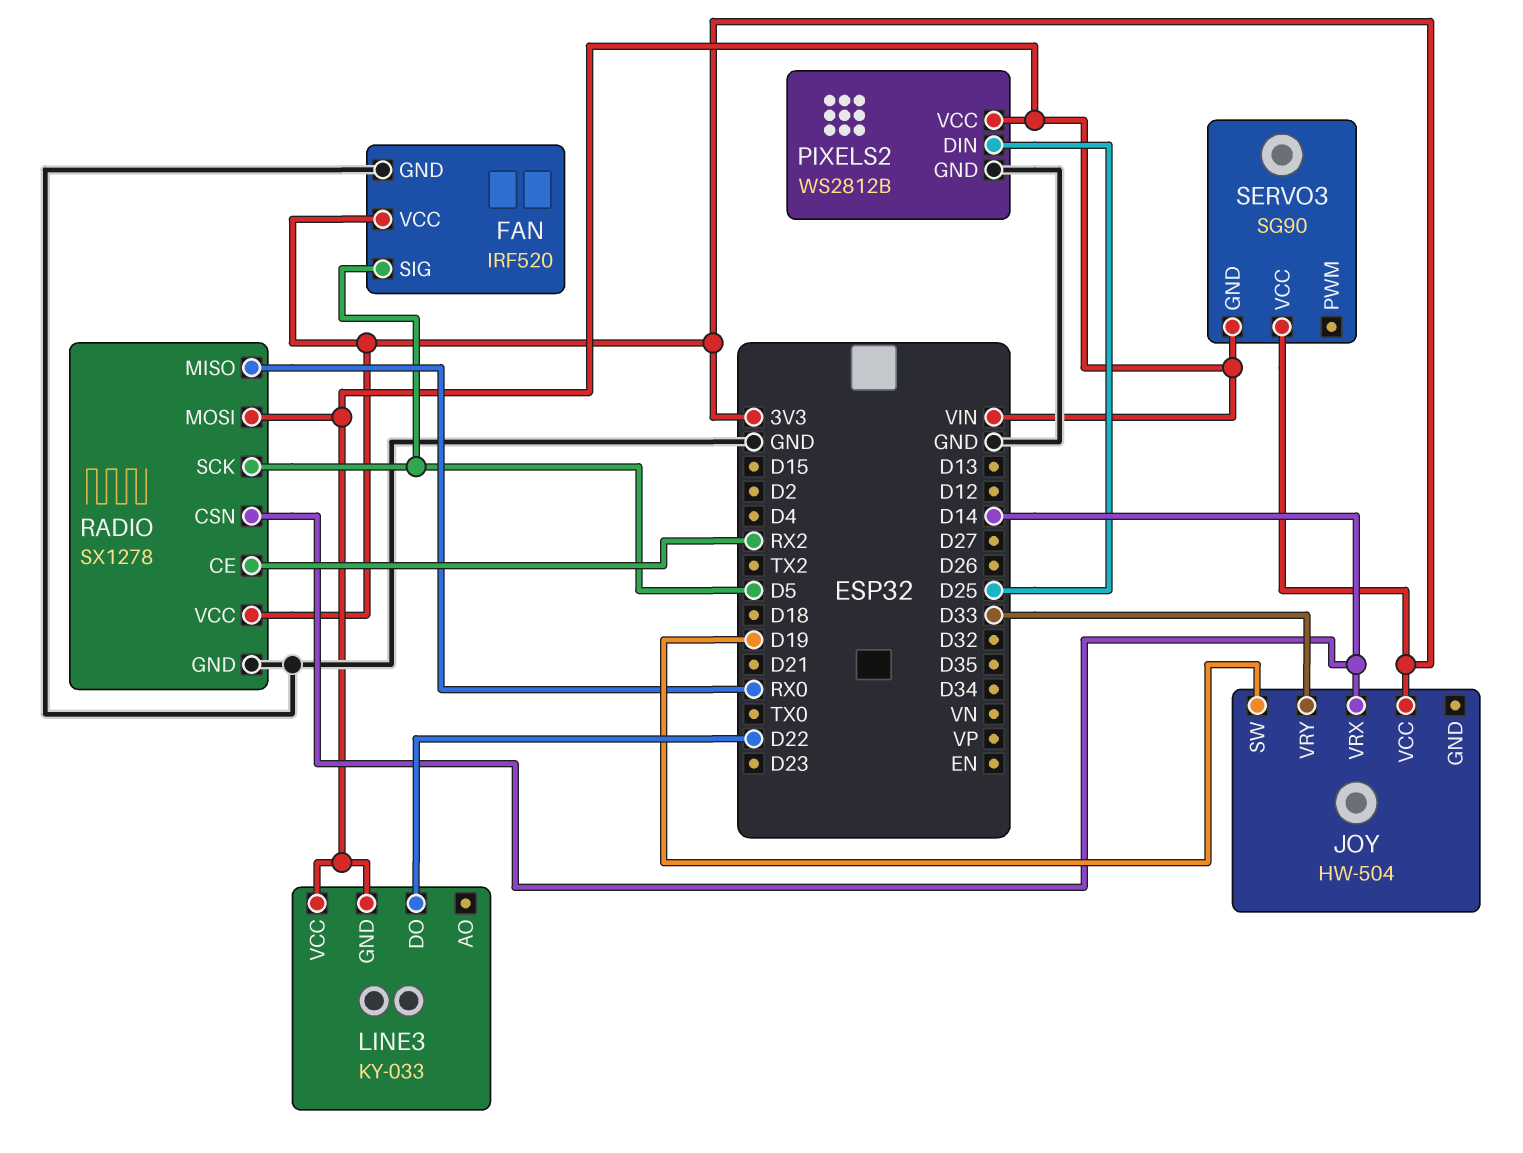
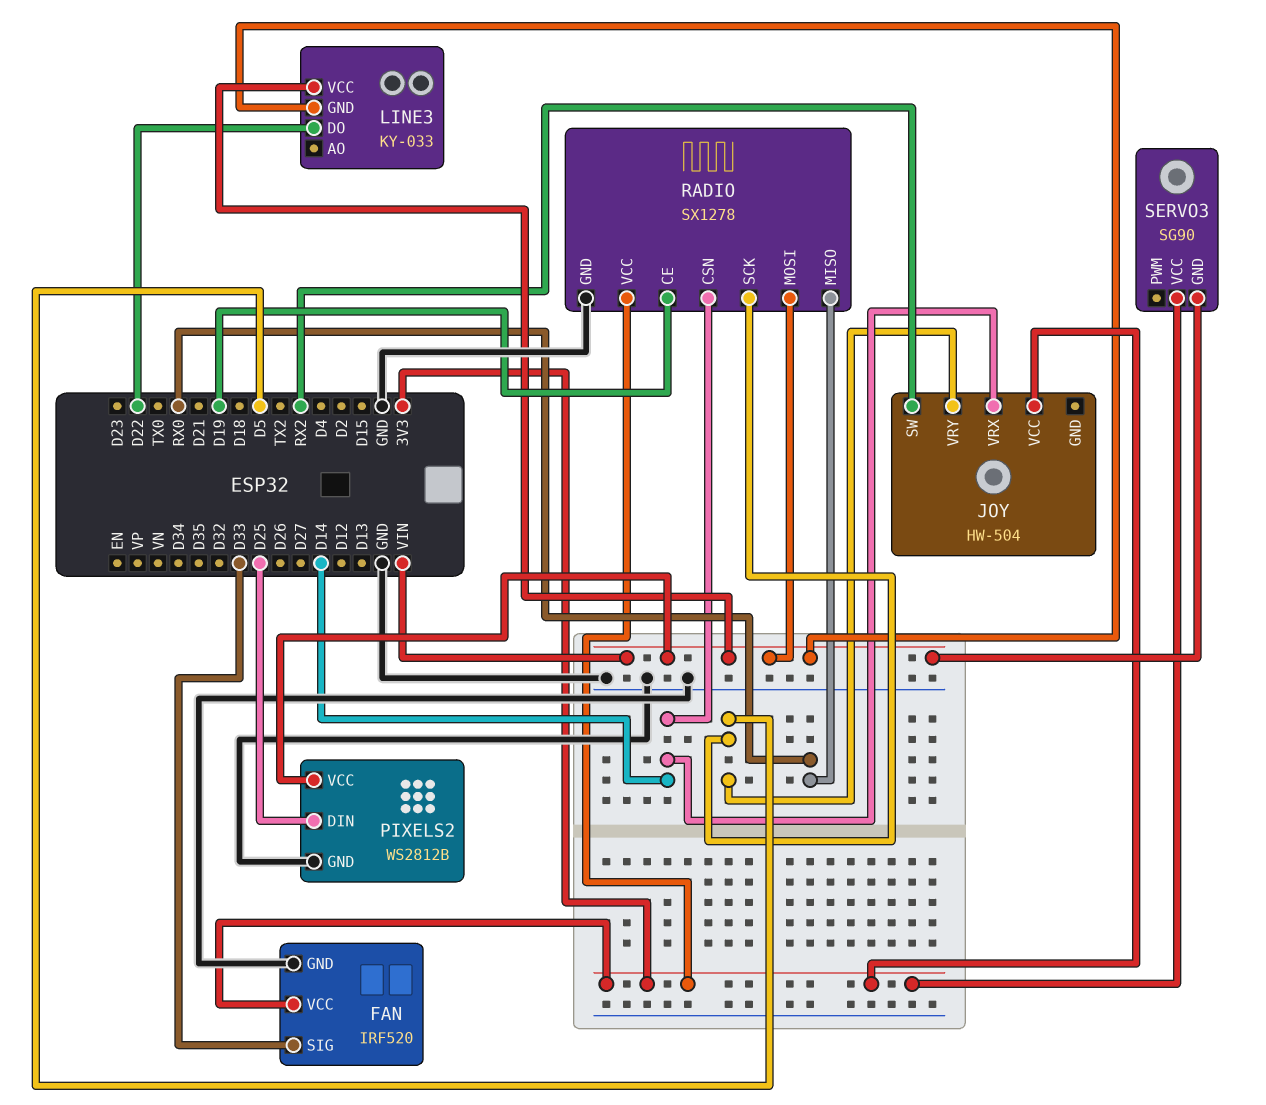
FAN pin SIG: D5 -> D33
JOY pin SW: D19 -> RX2
JOY pin VRY: D33 -> D5
RADIO pin CE: RX2 -> D19

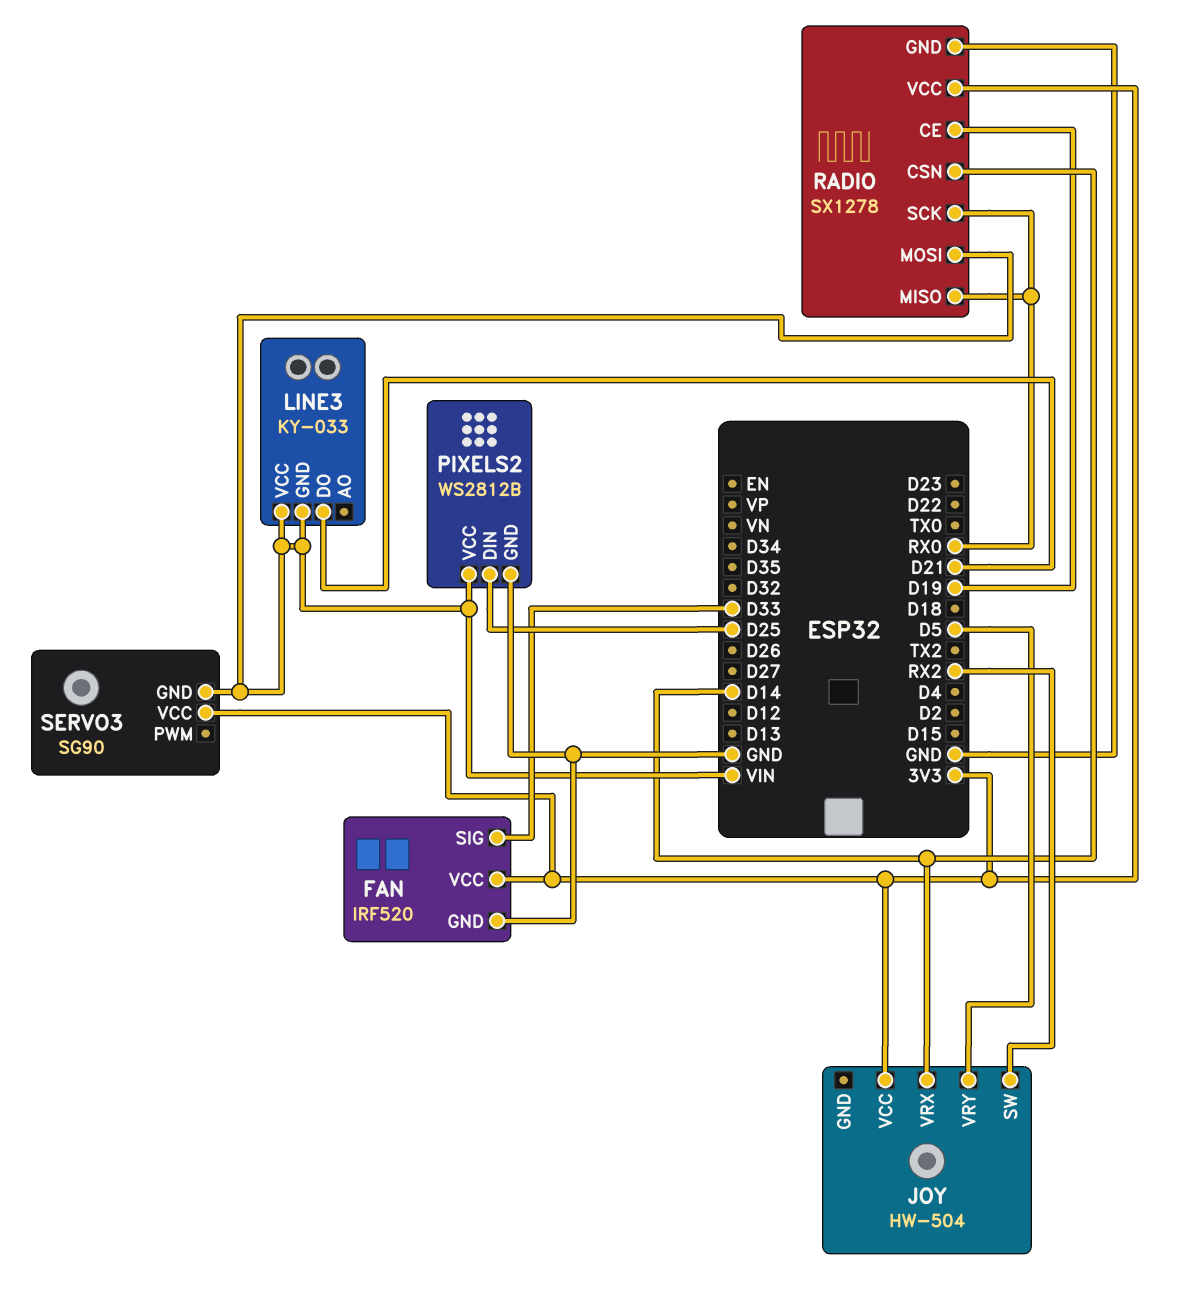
LINE3 pin DO: D22 -> D21
RADIO pin SCK: D5 -> RX0

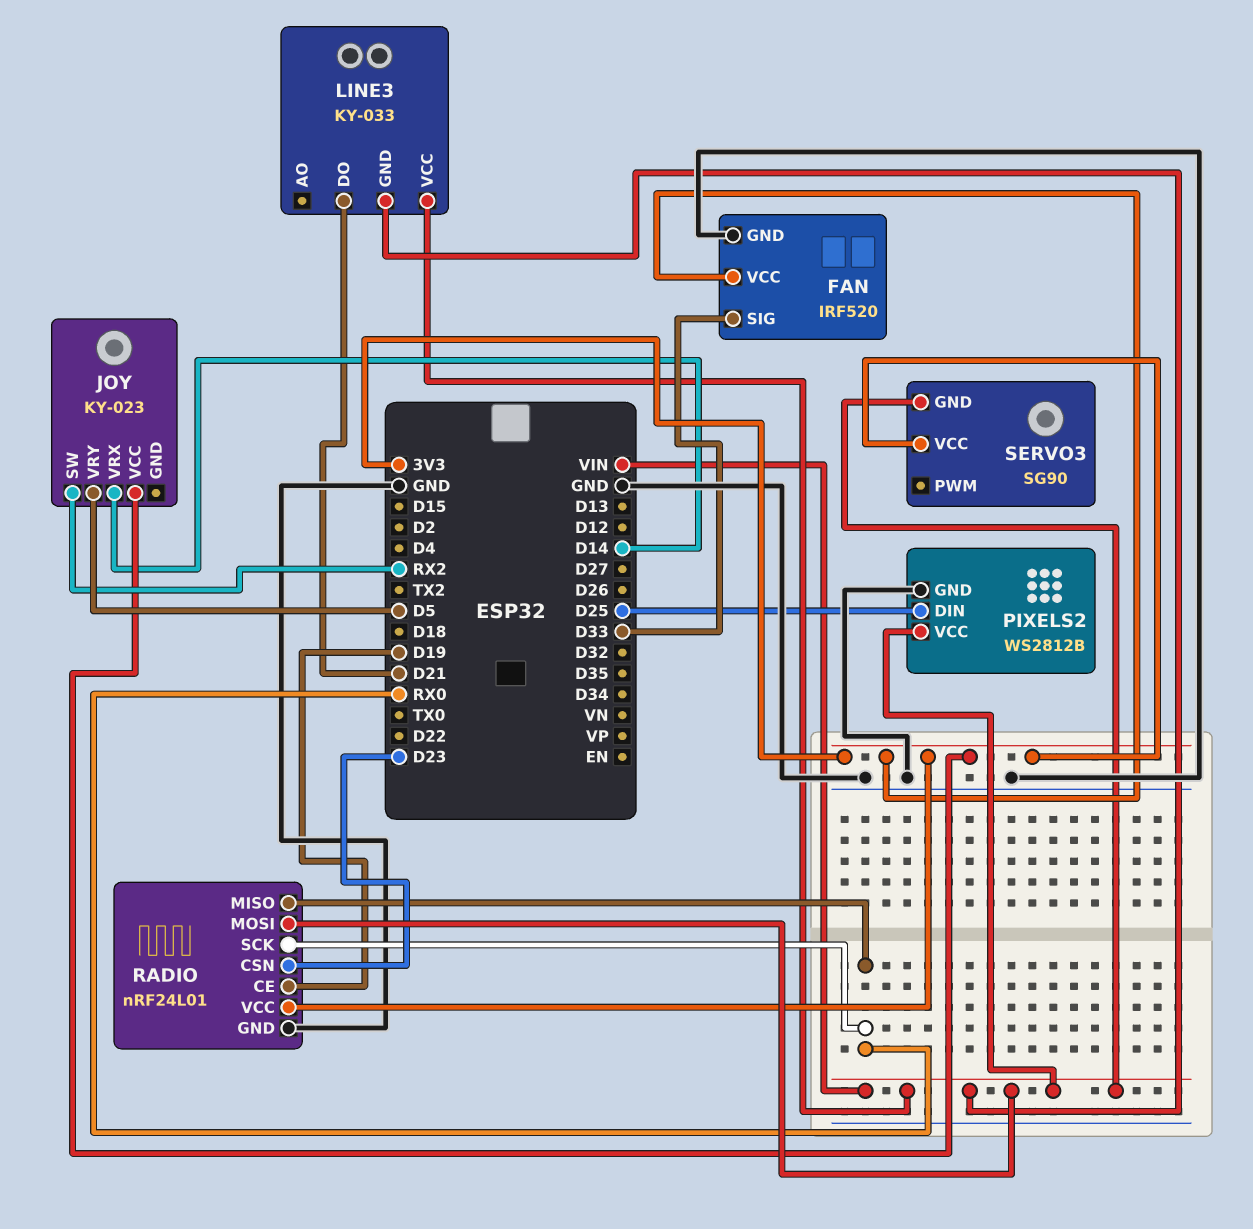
JOY: HW-504 -> KY-023
RADIO: SX1278 -> nRF24L01
RADIO pin CSN: D14 -> D23

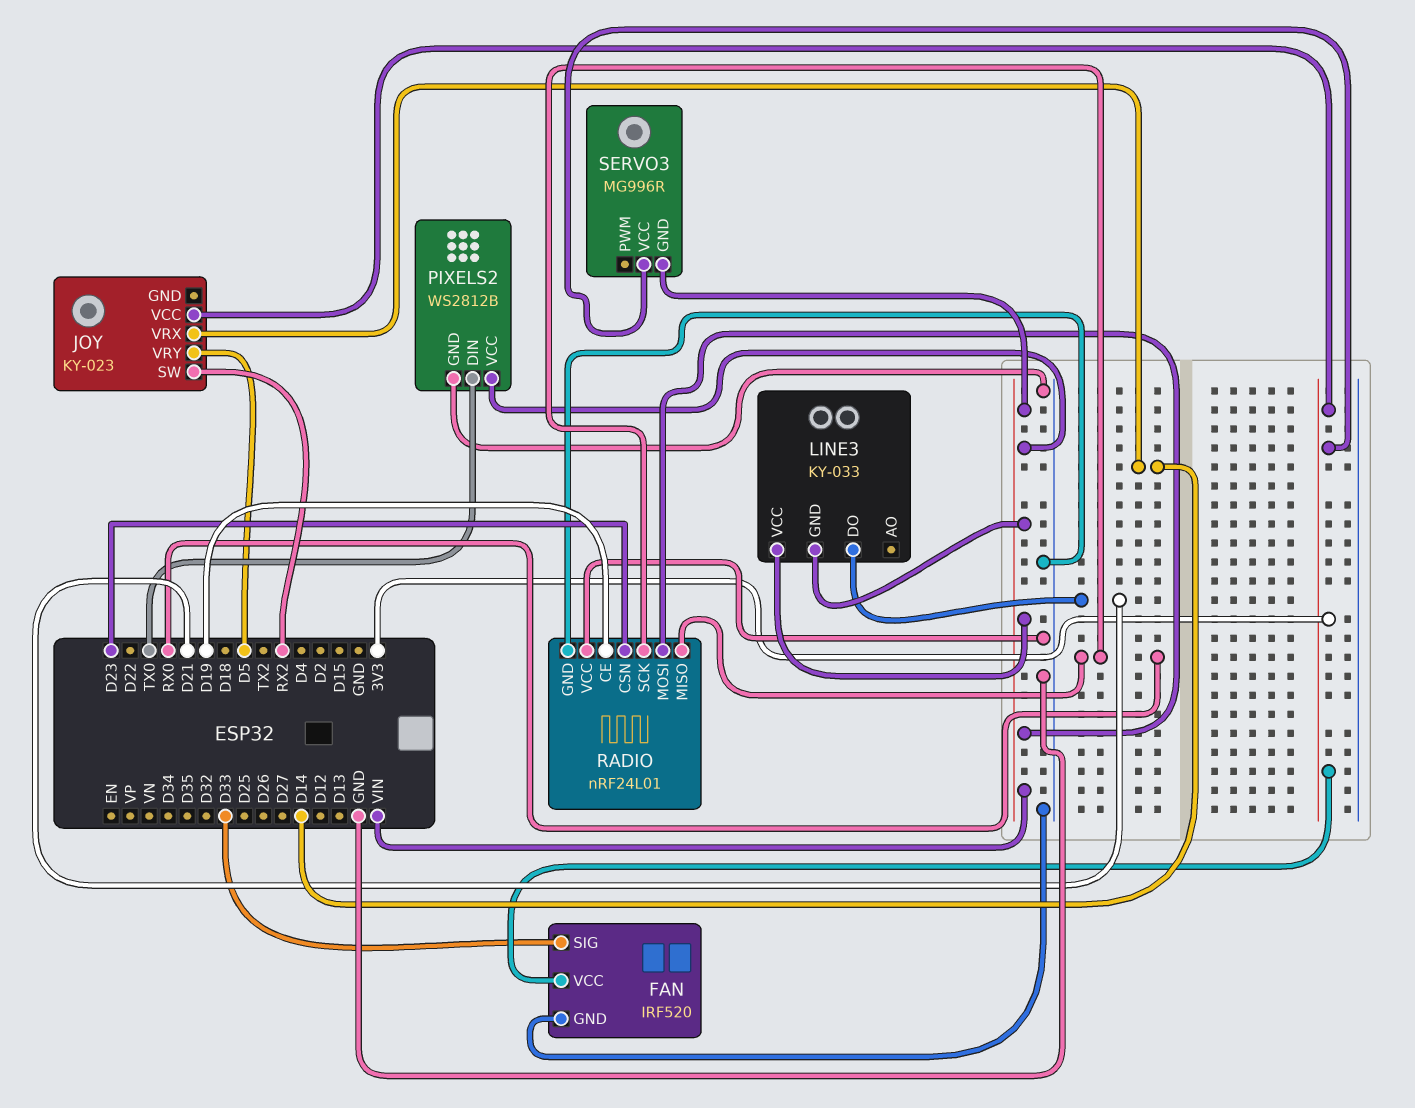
PIXELS2 pin DIN: D25 -> TX0
RADIO pin VCC: 3V3 -> GND
SERVO3: SG90 -> MG996R

